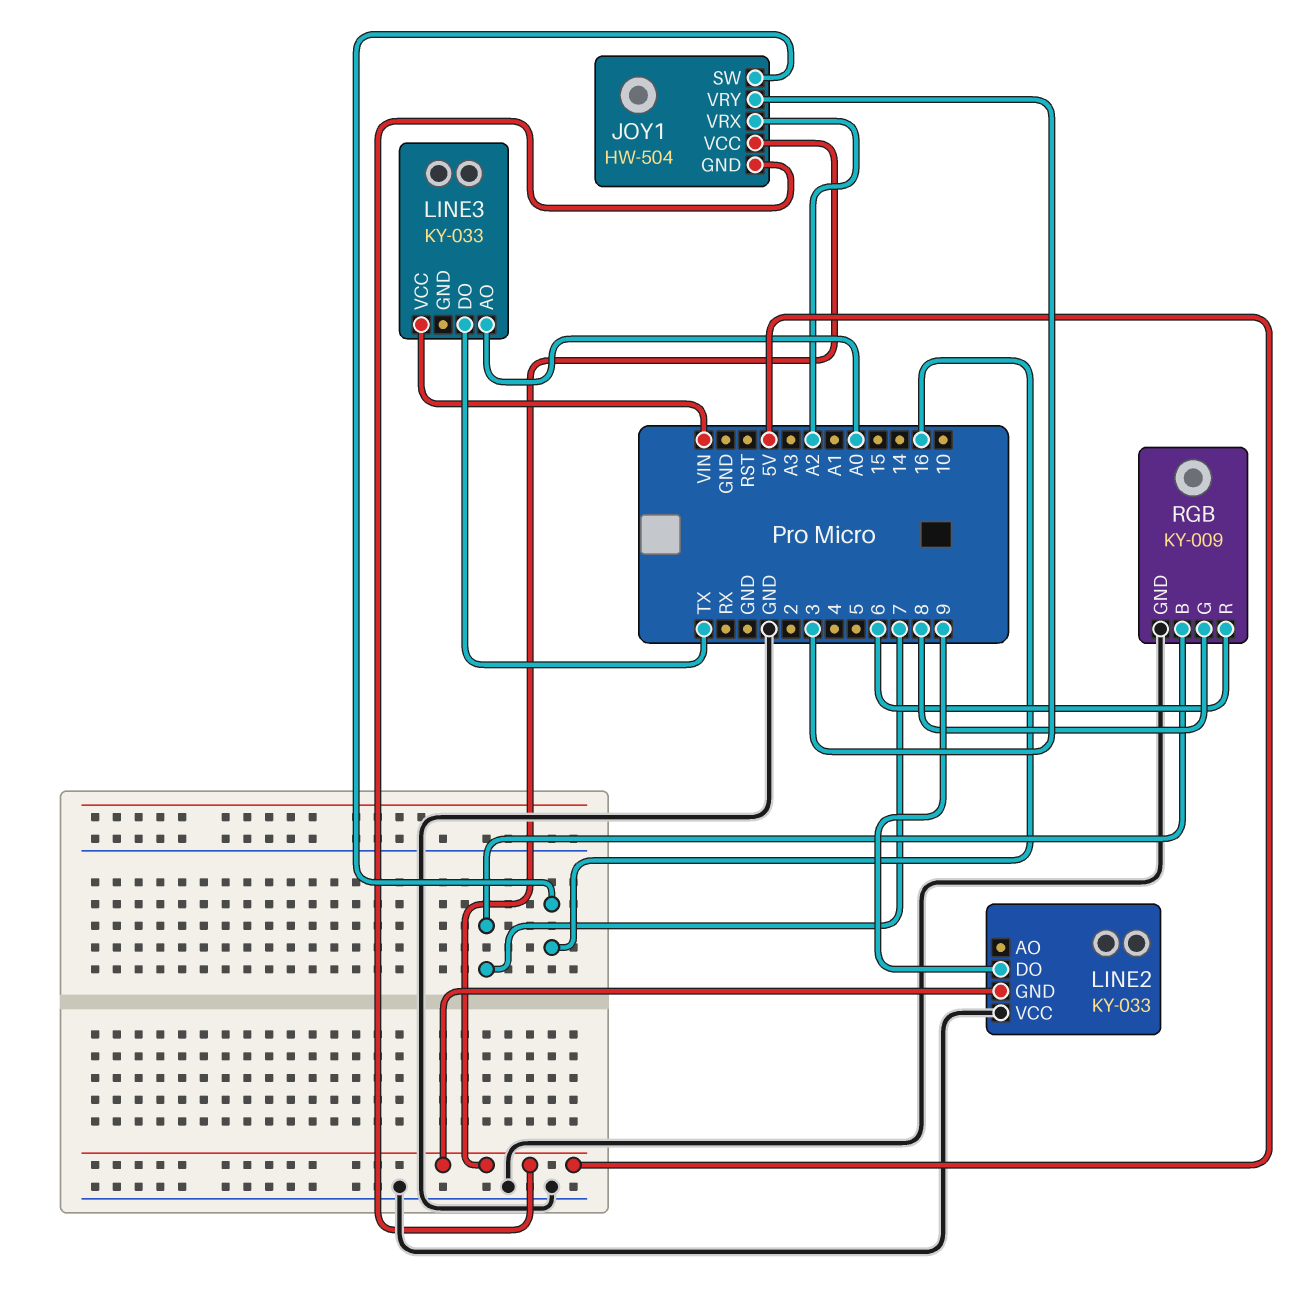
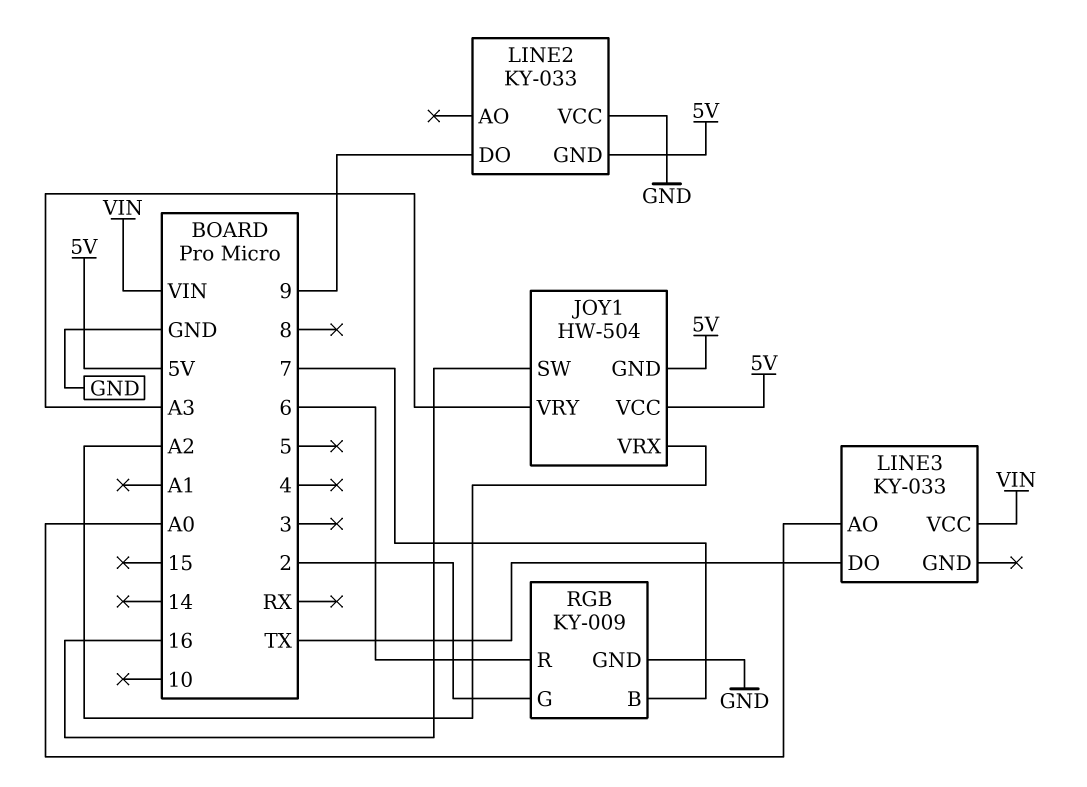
JOY1 pin VRY: 3 -> A3
RGB pin G: 8 -> 2

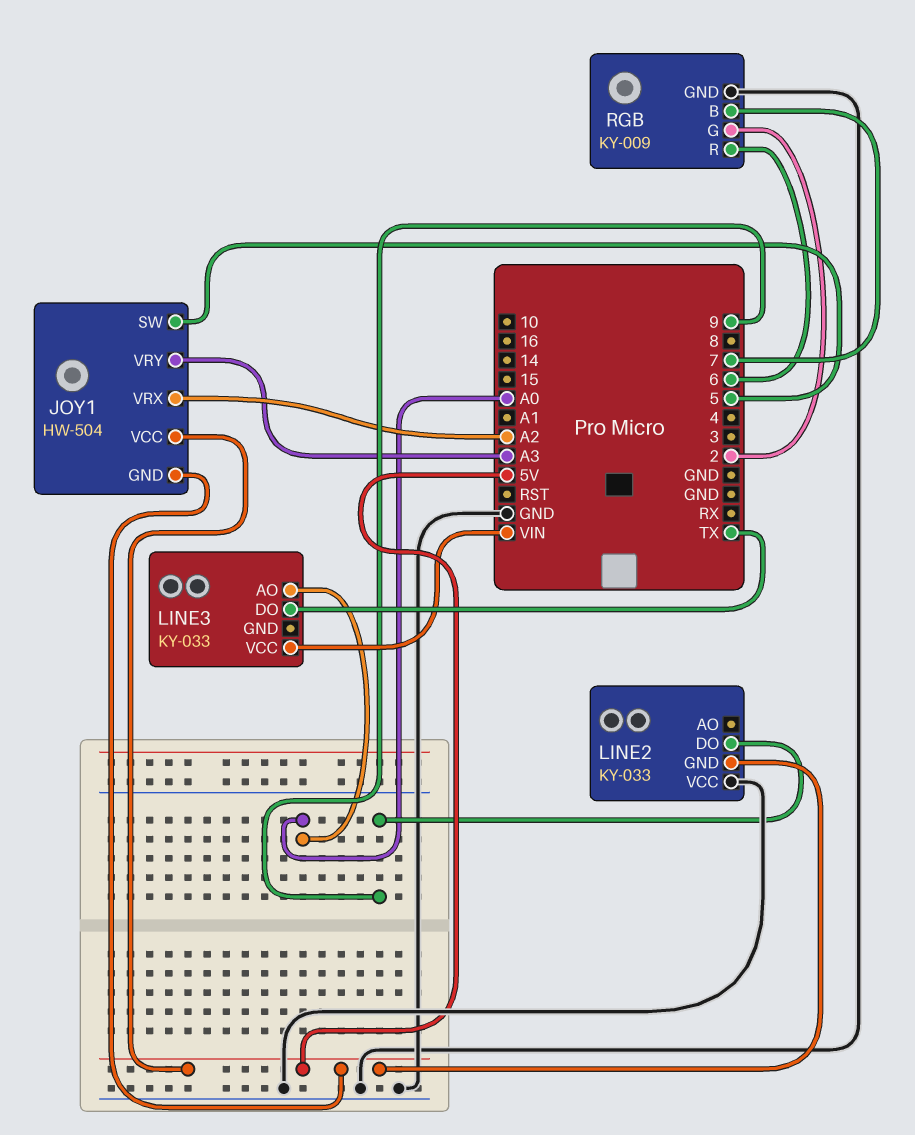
JOY1 pin SW: 16 -> 5

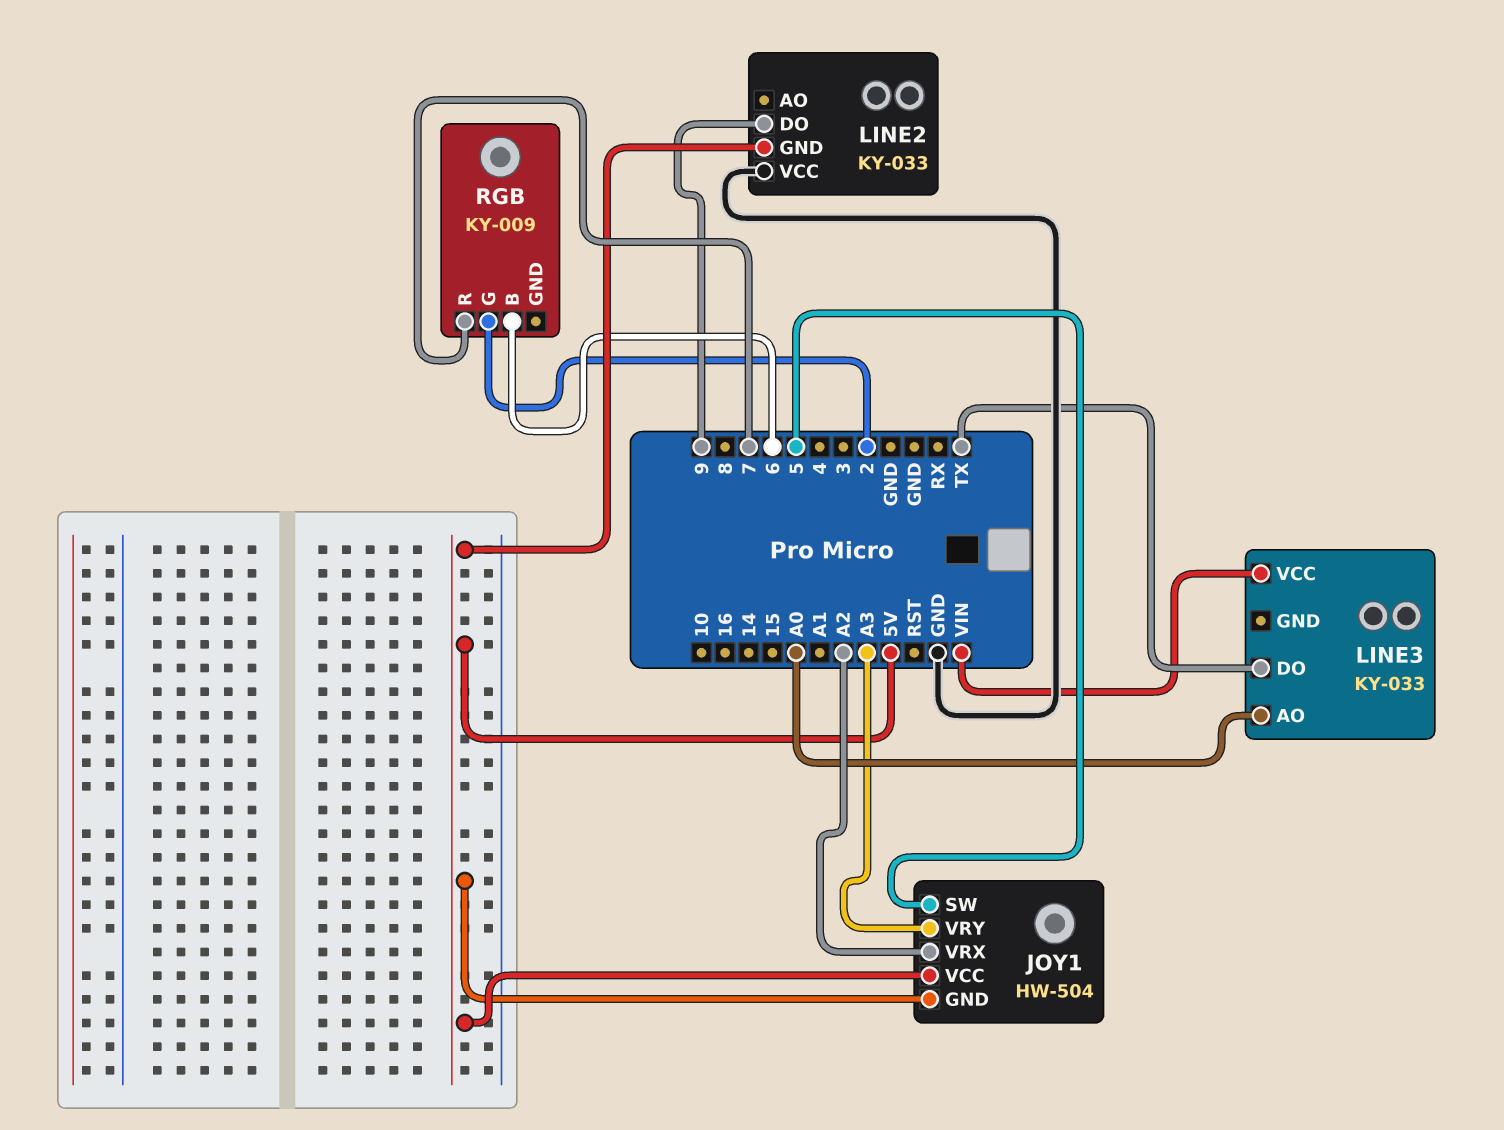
RGB pin B: 7 -> 6
RGB pin GND: GND -> none
RGB pin R: 6 -> 7

